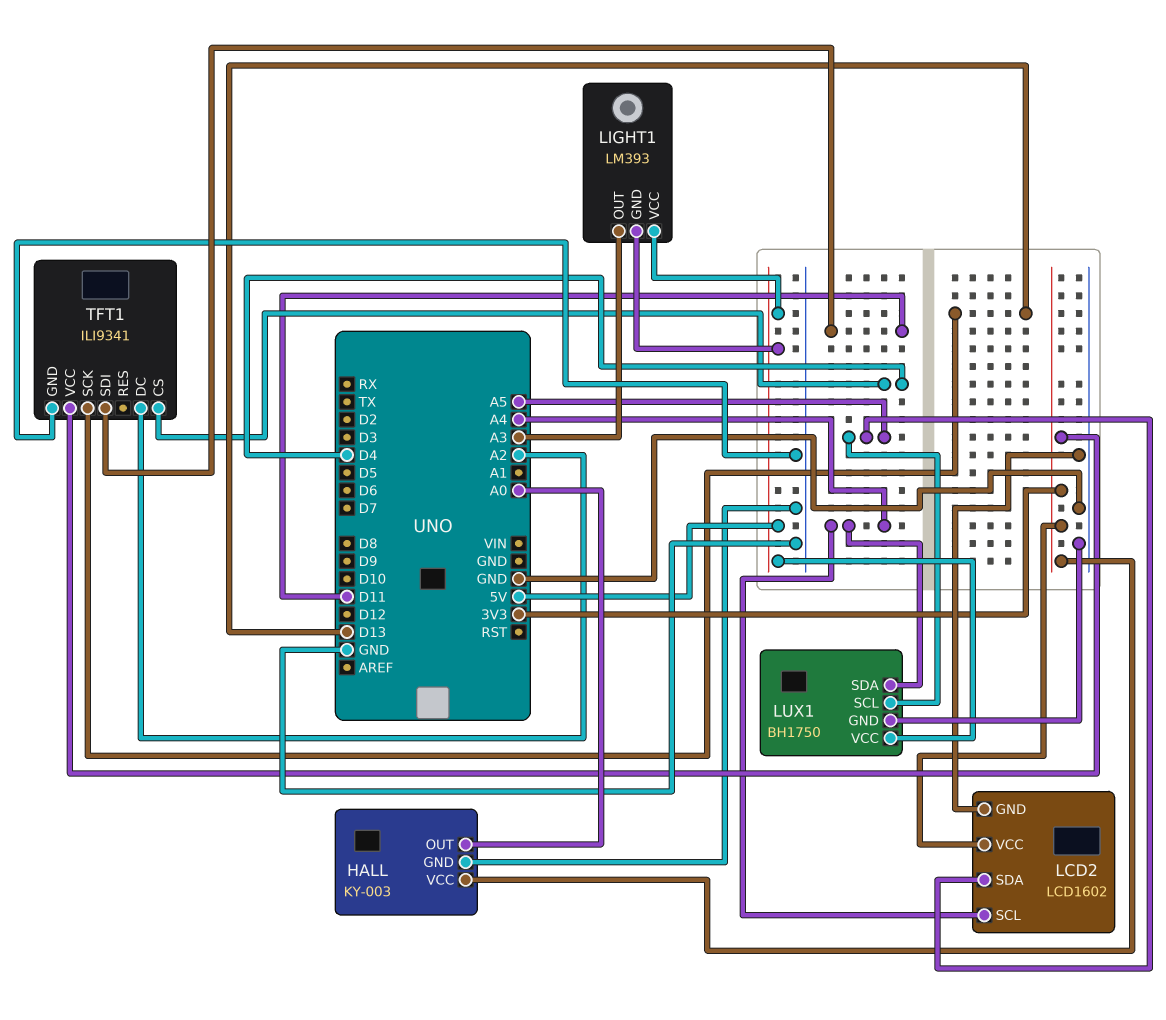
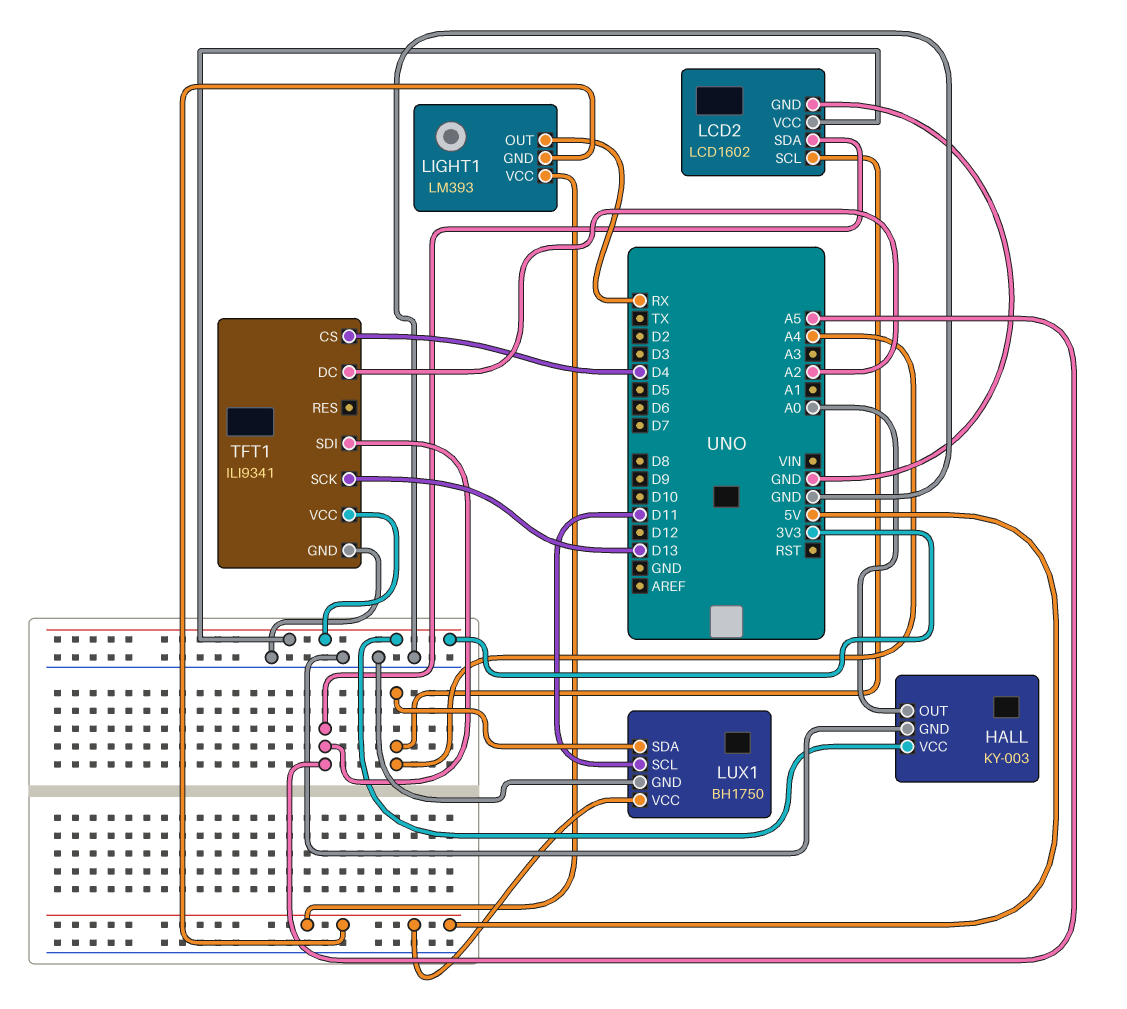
LIGHT1 pin OUT: A3 -> RX
LUX1 pin SCL: A5 -> D11
TFT1 pin SDI: D11 -> A5

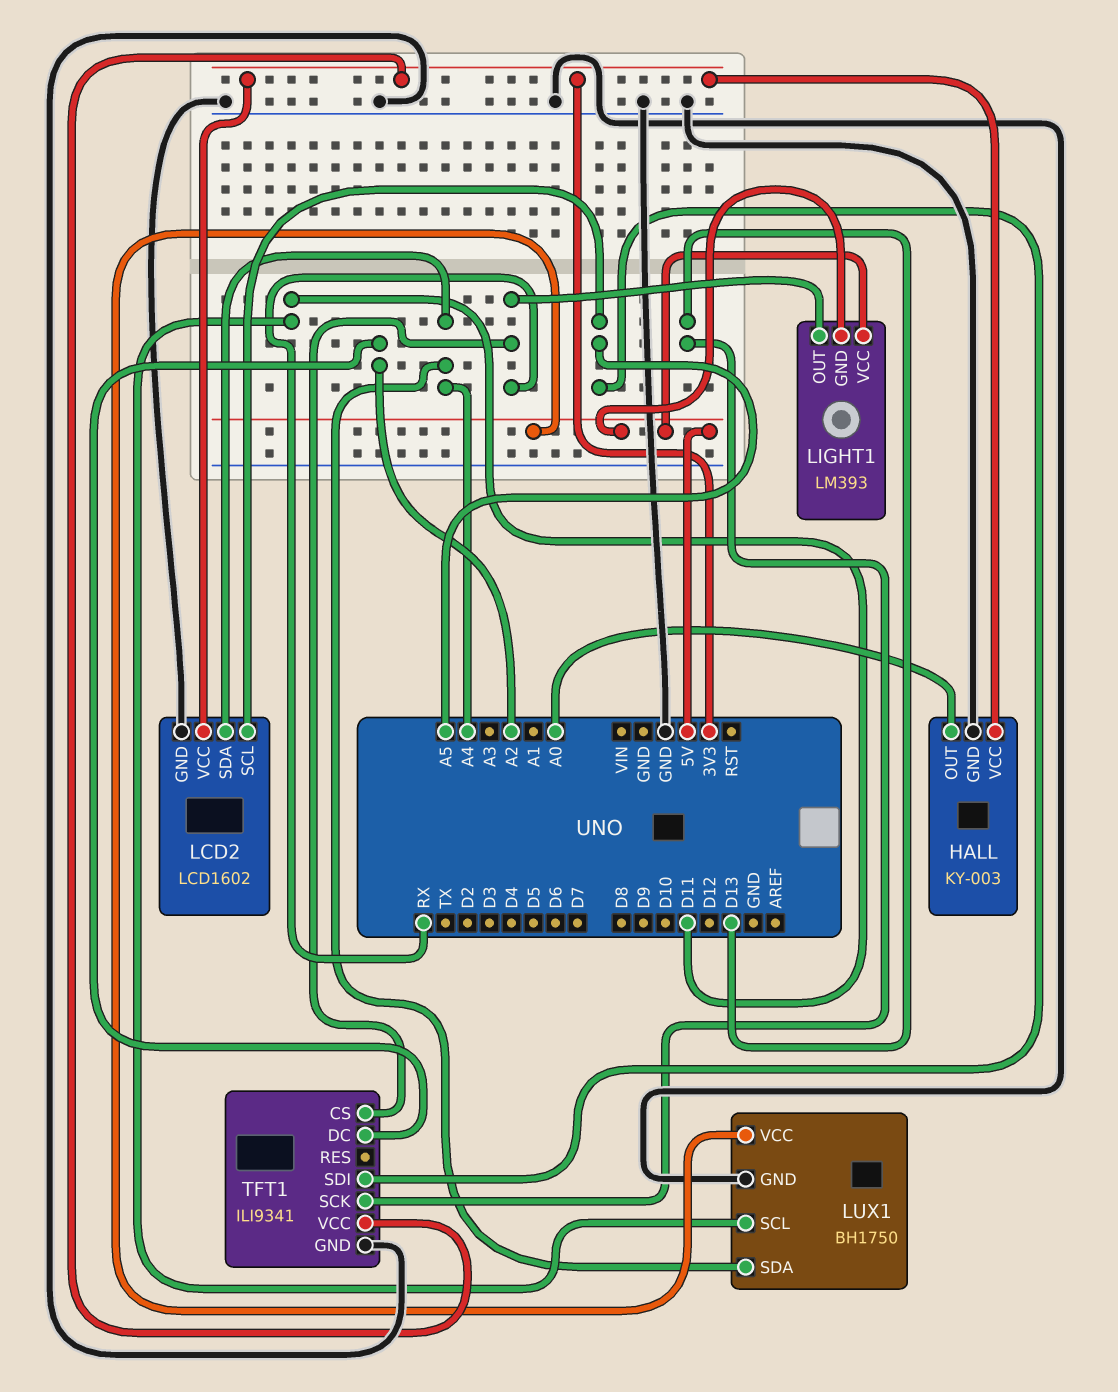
LCD2 pin SCL: A4 -> A5
LCD2 pin SDA: A5 -> A4
TFT1 pin CS: D4 -> RX

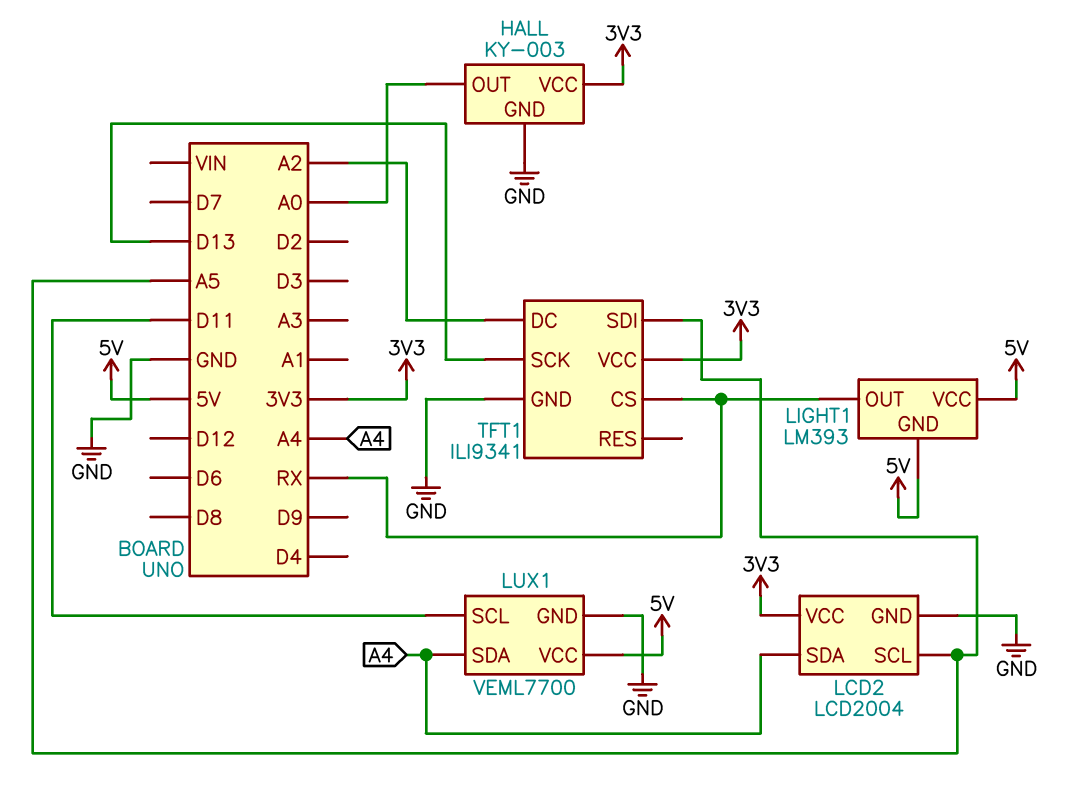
LCD2: LCD1602 -> LCD2004
LUX1: BH1750 -> VEML7700

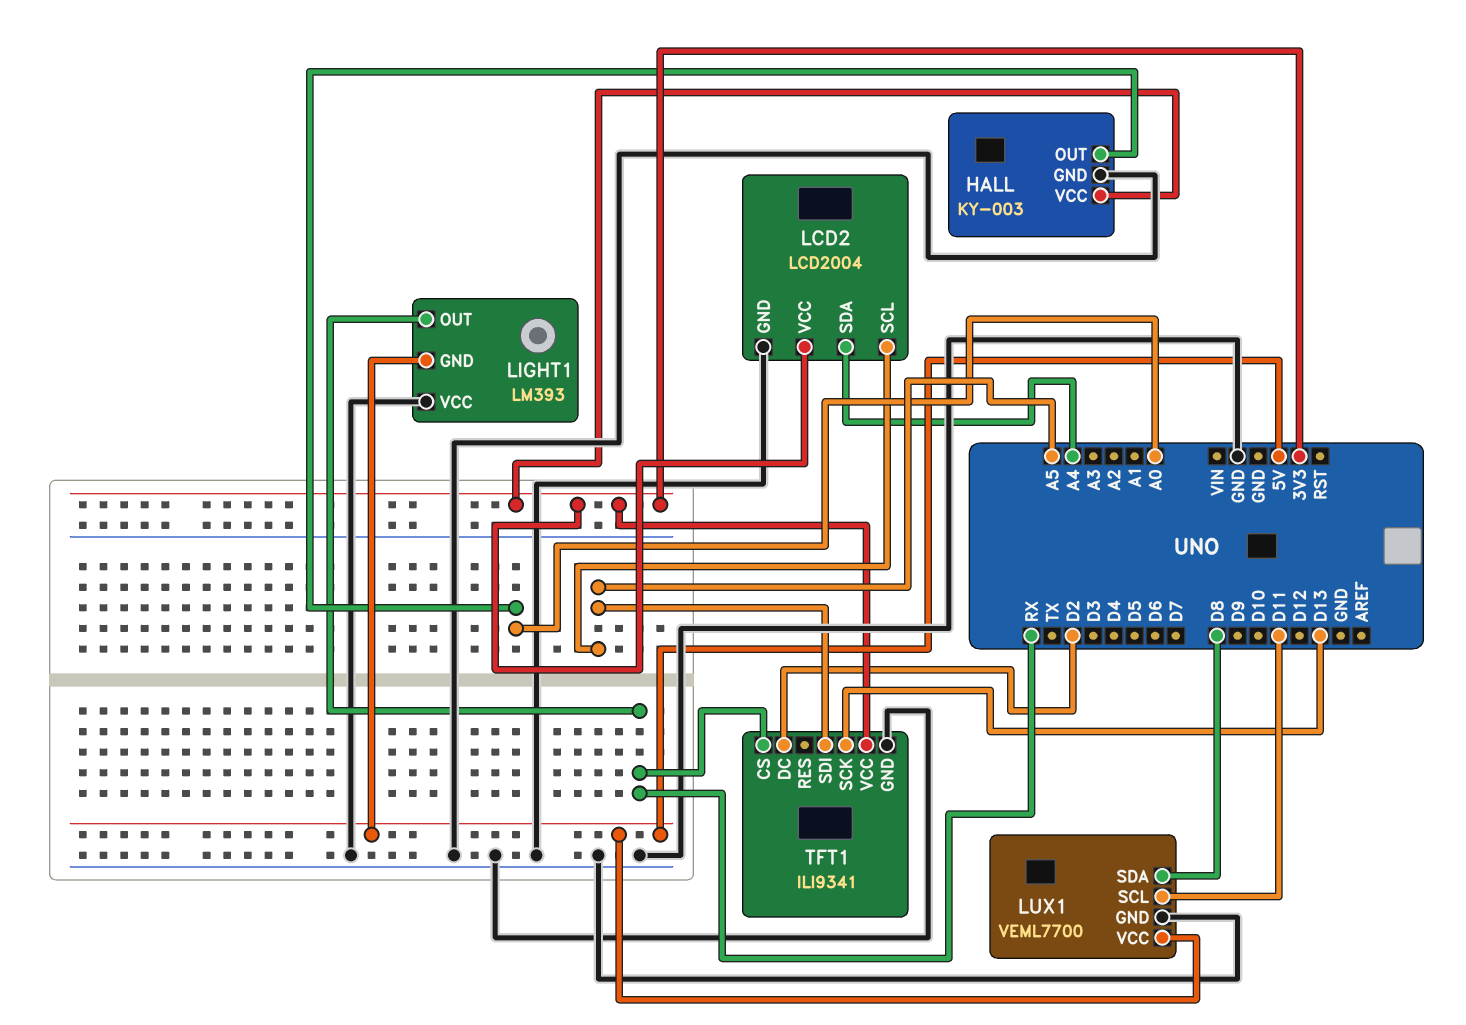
LIGHT1 pin VCC: 5V -> GND
LUX1 pin SDA: A4 -> D8
TFT1 pin DC: A2 -> D2

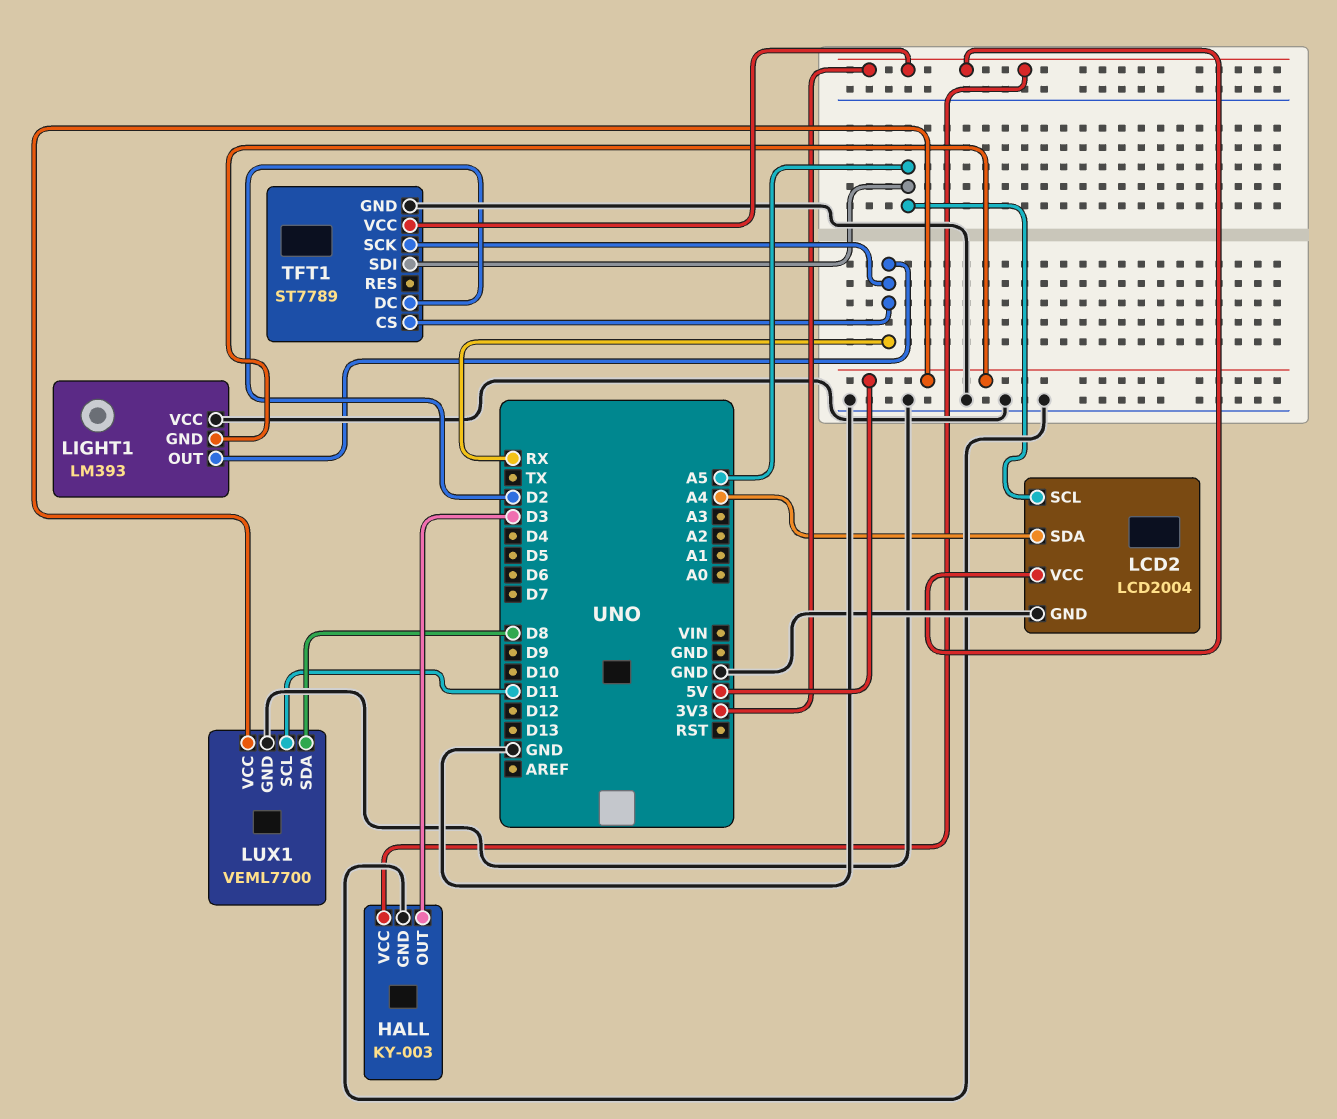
HALL pin OUT: A0 -> D3
TFT1: ILI9341 -> ST7789
TFT1 pin SCK: D13 -> RX

